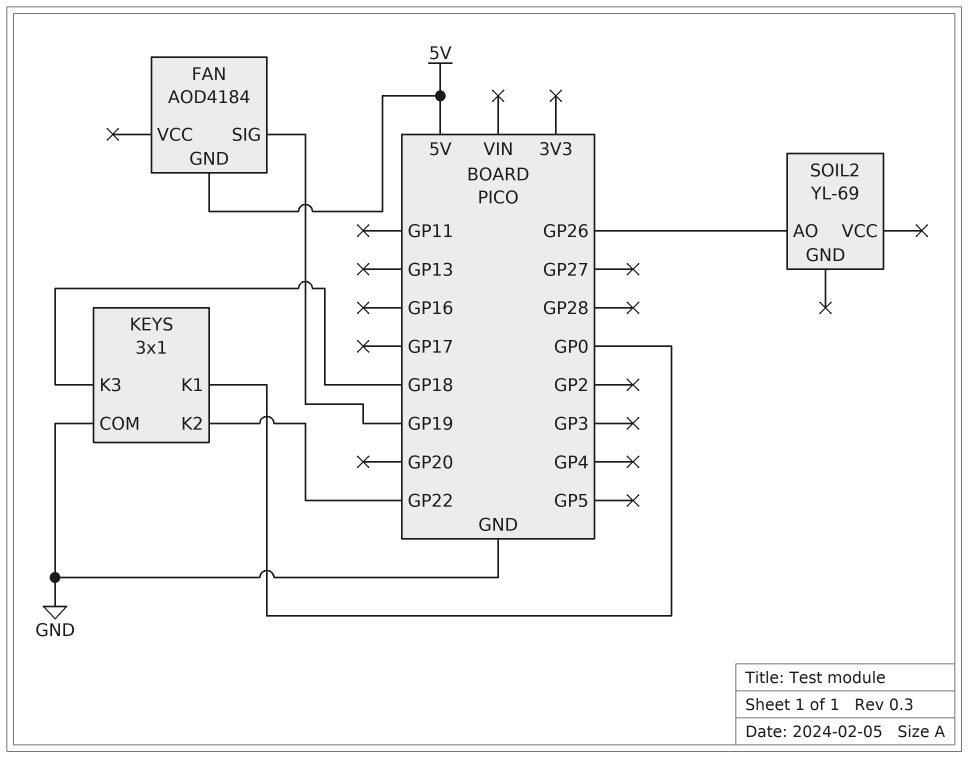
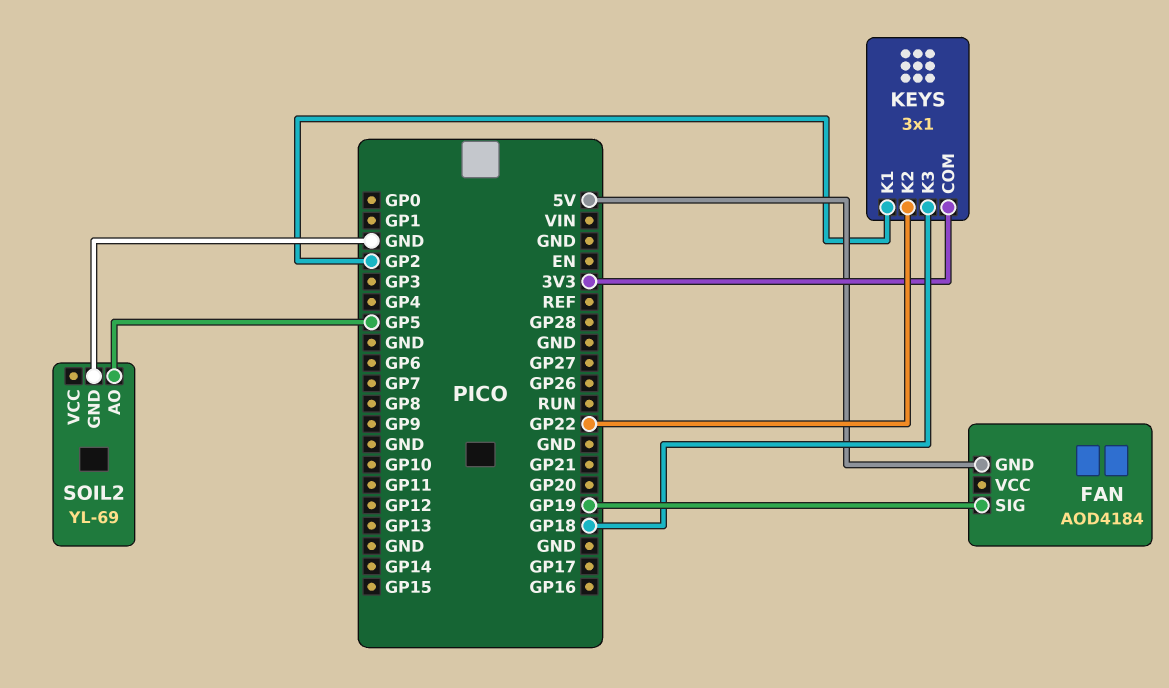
KEYS pin COM: GND -> 3V3
KEYS pin K1: GP0 -> GP2
SOIL2 pin AO: GP26 -> GP5
SOIL2 pin GND: none -> GND

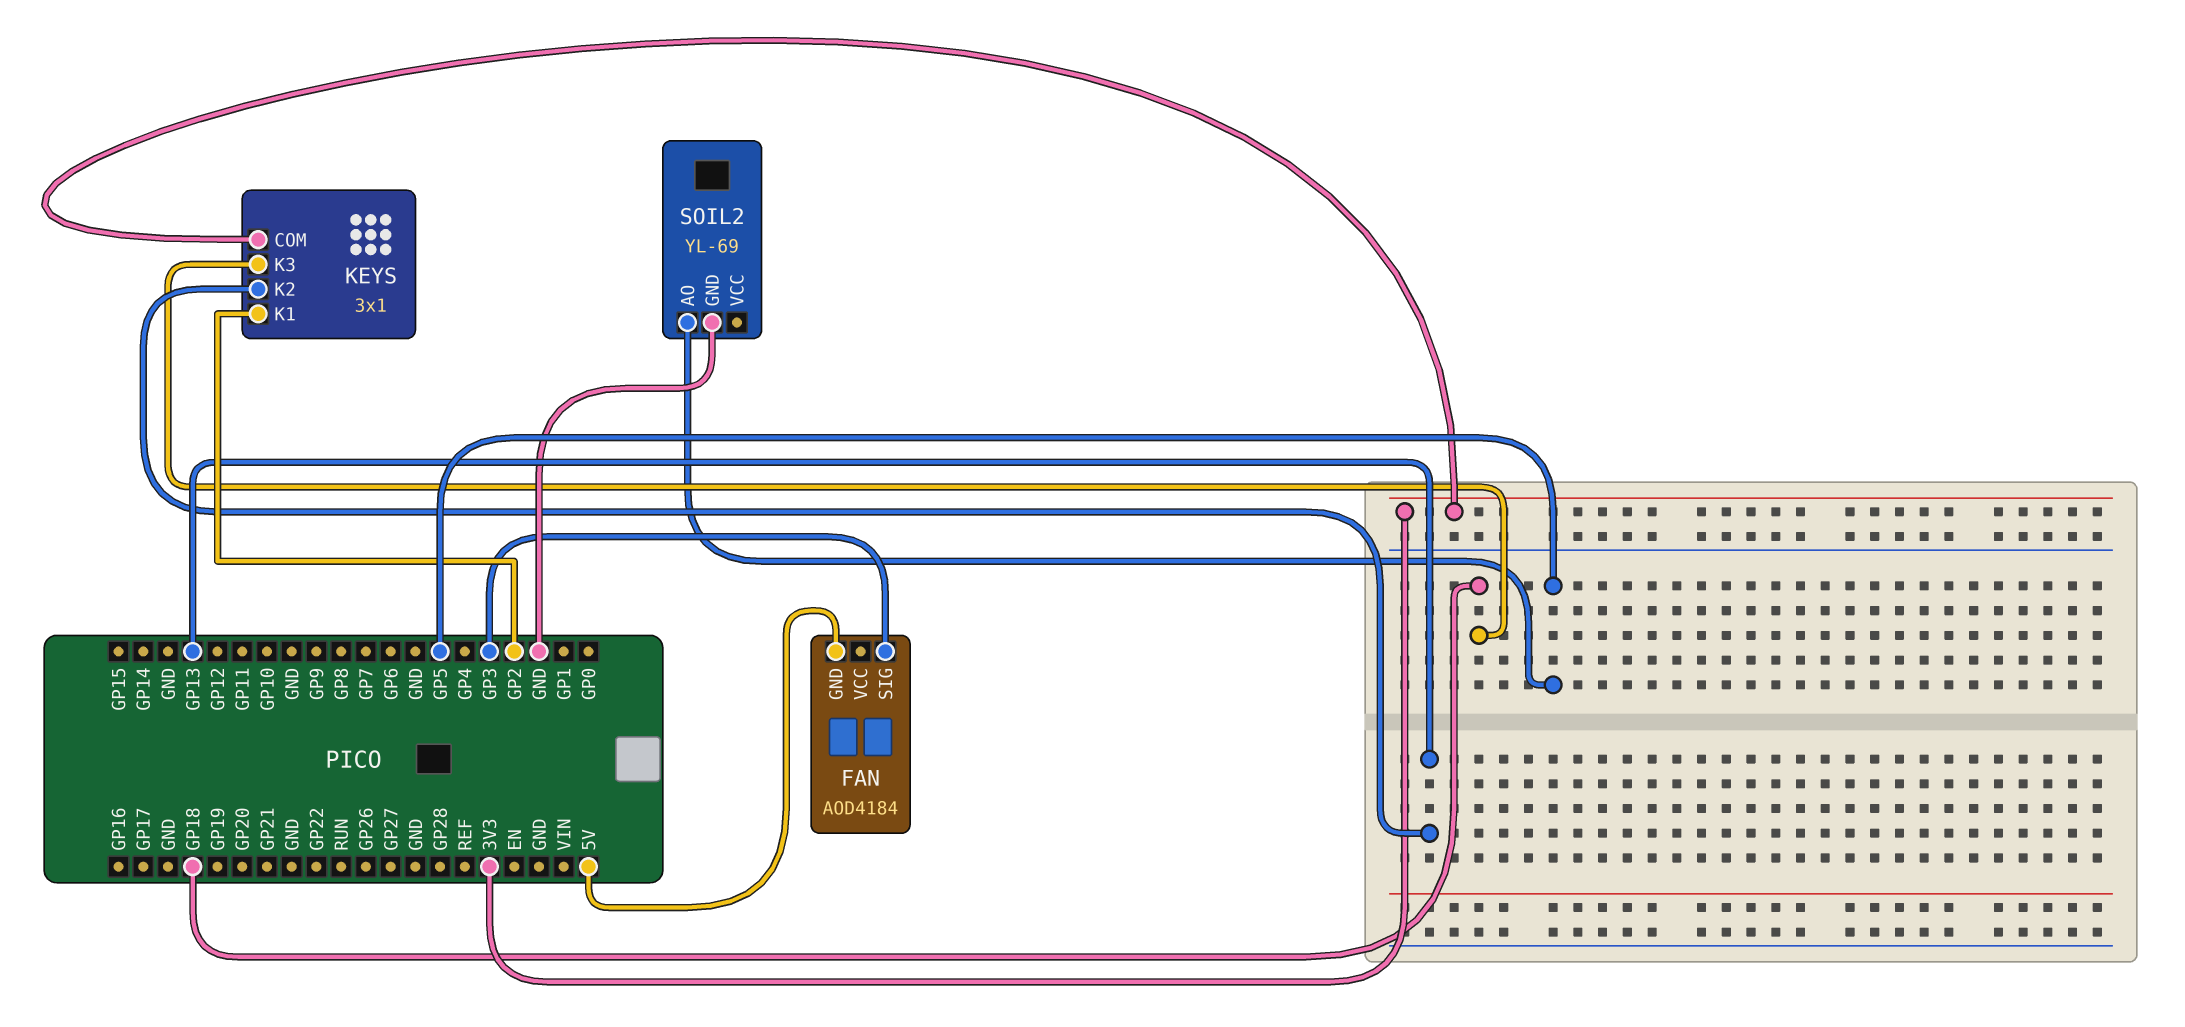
FAN pin SIG: GP19 -> GP3
KEYS pin K2: GP22 -> GP13

